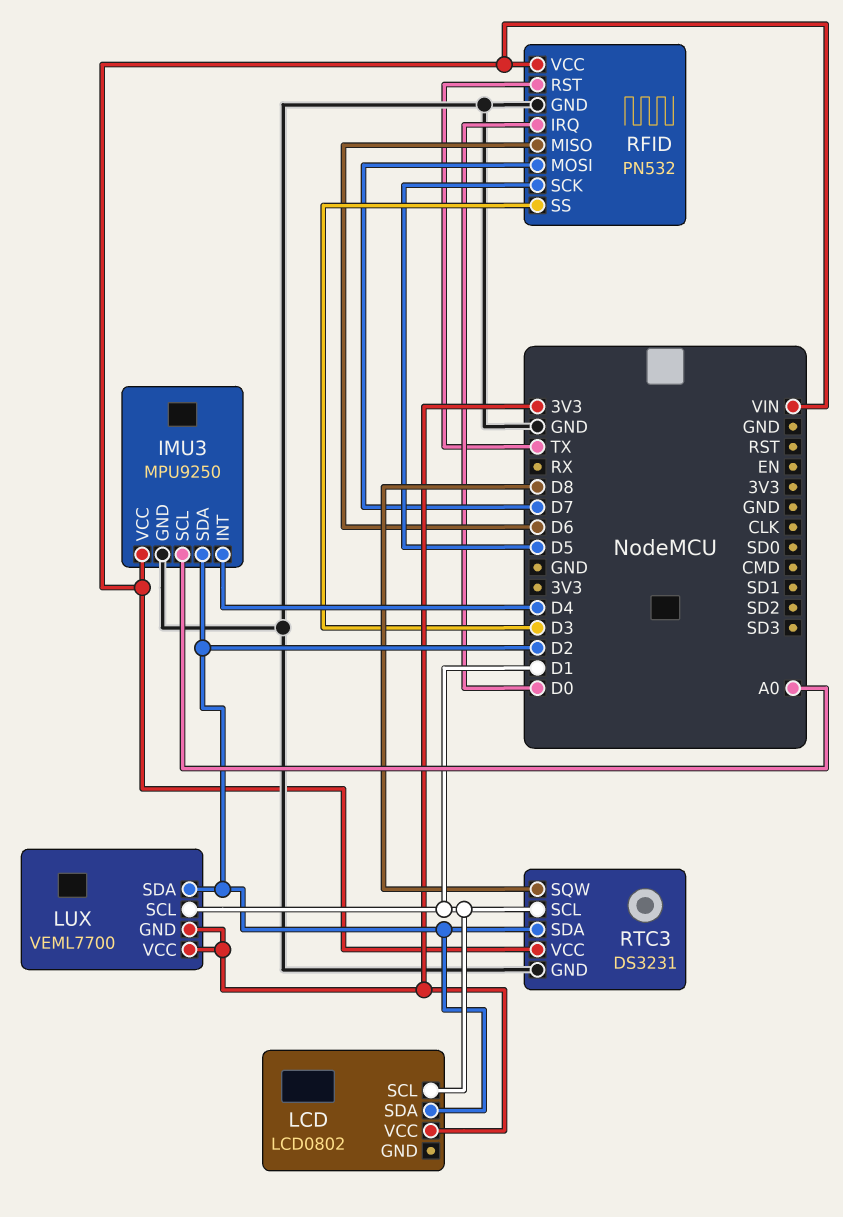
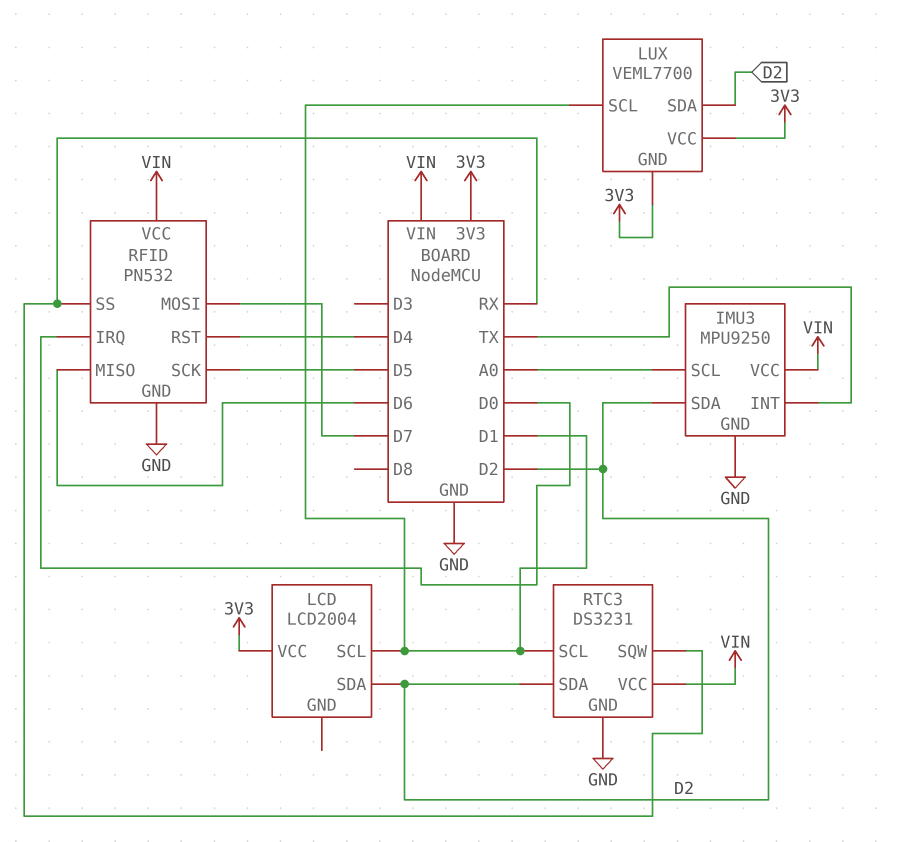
IMU3 pin INT: D4 -> TX
LCD: LCD0802 -> LCD2004
RFID pin RST: TX -> D4
RFID pin SS: D3 -> RX
RTC3 pin SQW: D8 -> RX

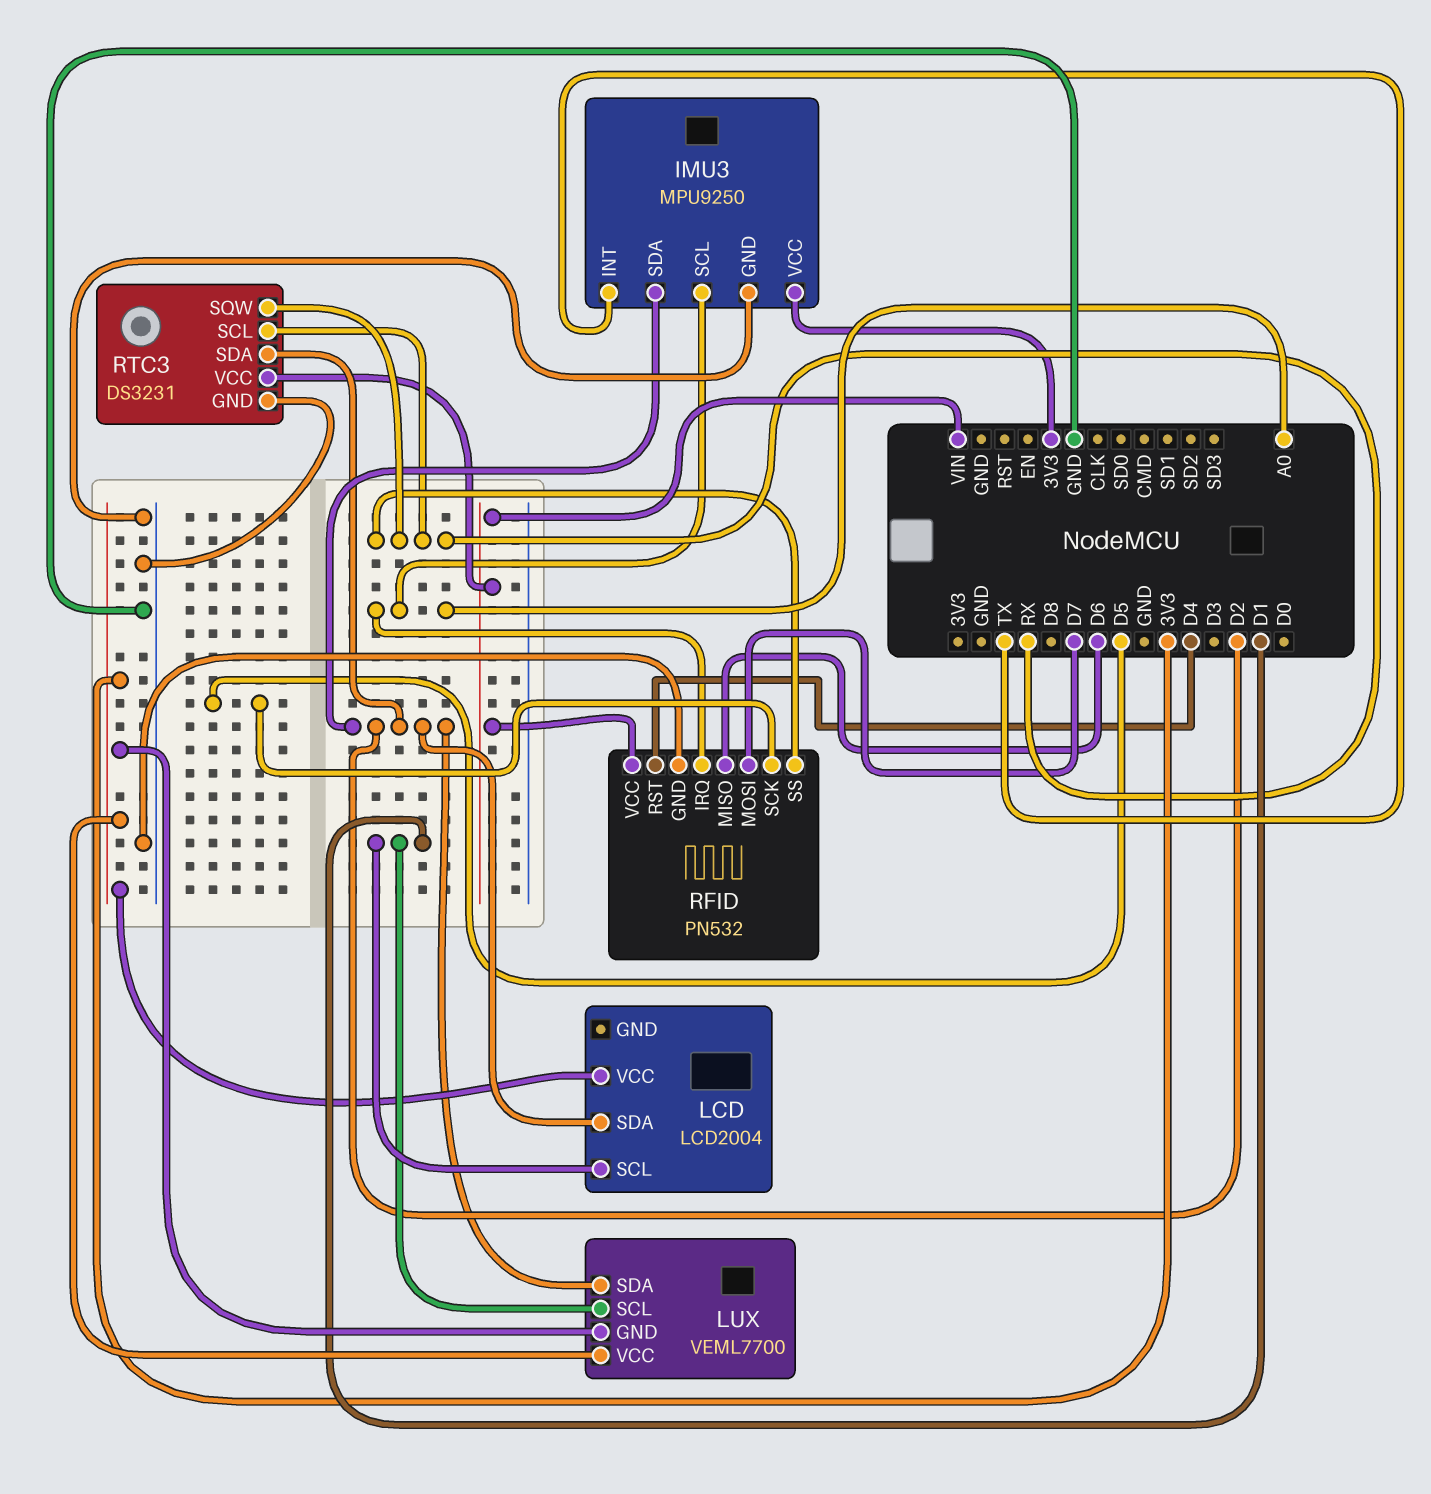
IMU3 pin VCC: VIN -> 3V3
RFID pin IRQ: D0 -> A0
RTC3 pin SCL: D1 -> RX

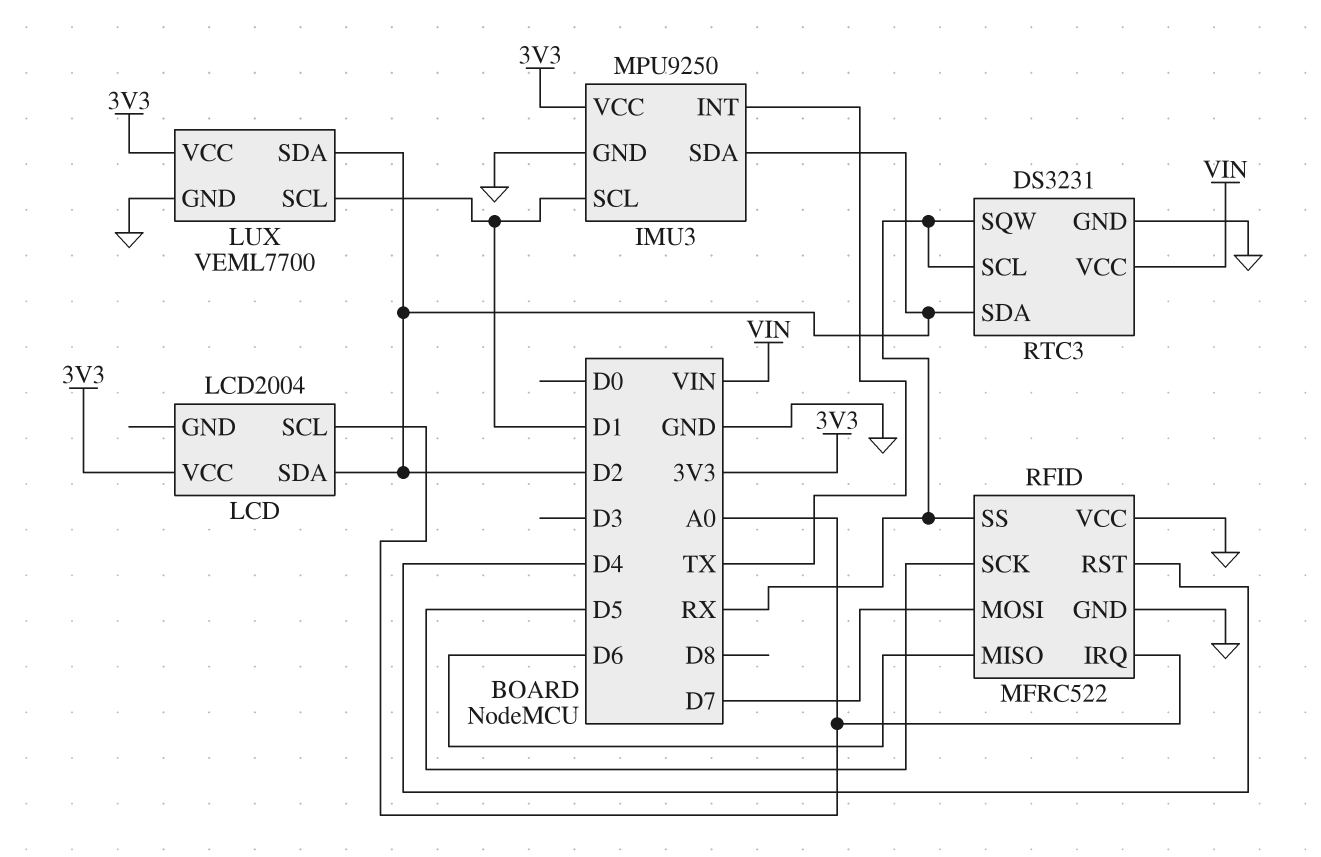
IMU3 pin SCL: A0 -> D1
LCD pin SCL: D1 -> A0
LUX pin GND: 3V3 -> GND
RFID: PN532 -> MFRC522
RFID pin VCC: VIN -> GND

